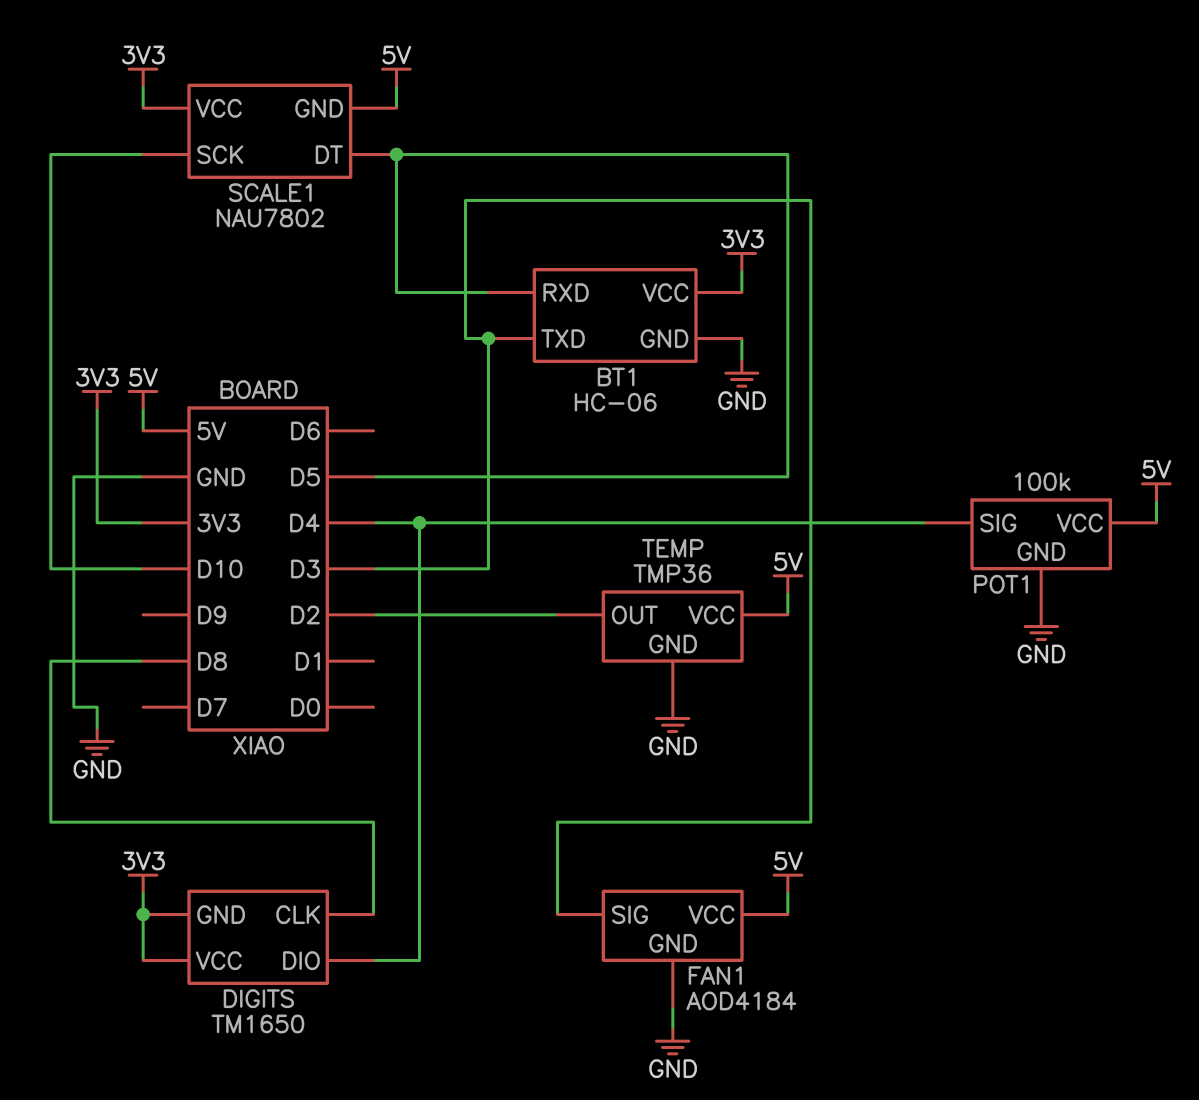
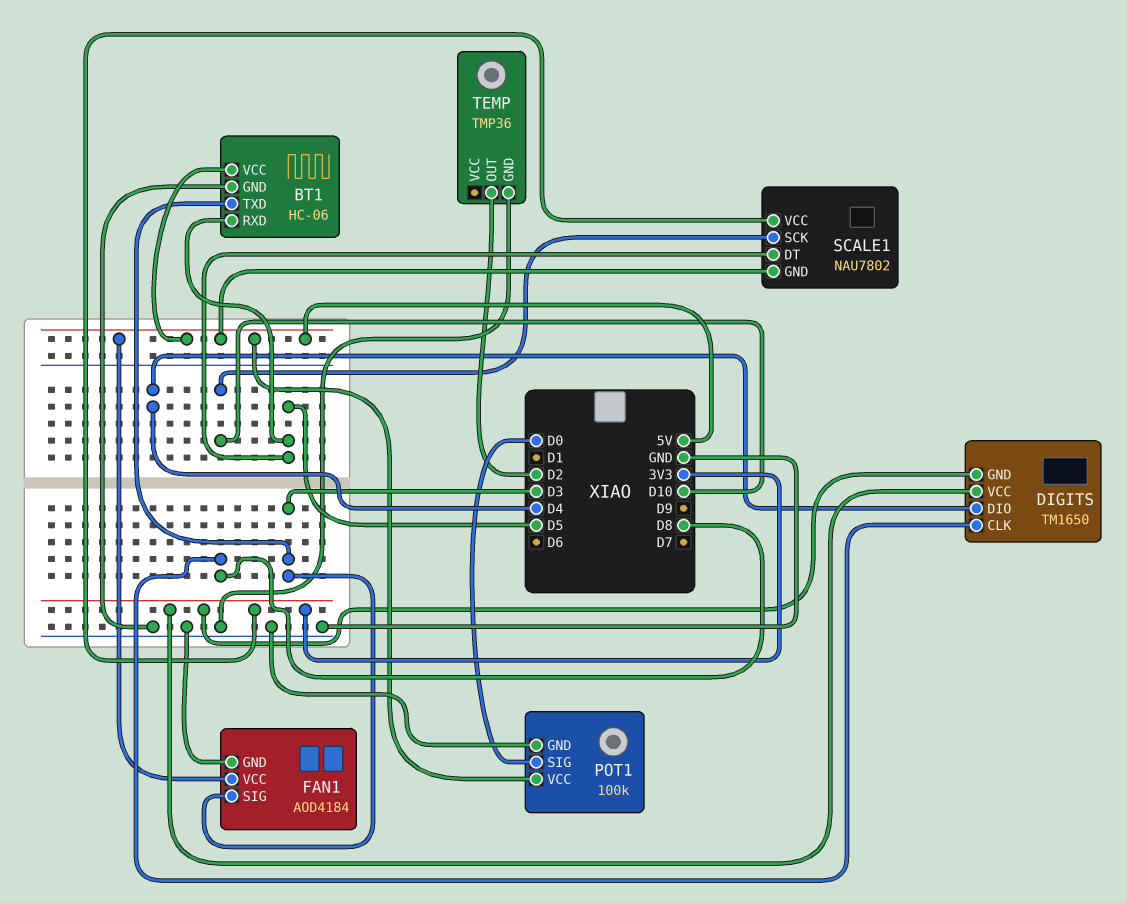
BT1 pin VCC: 3V3 -> 5V
POT1 pin SIG: D4 -> D0
TEMP pin VCC: 5V -> none

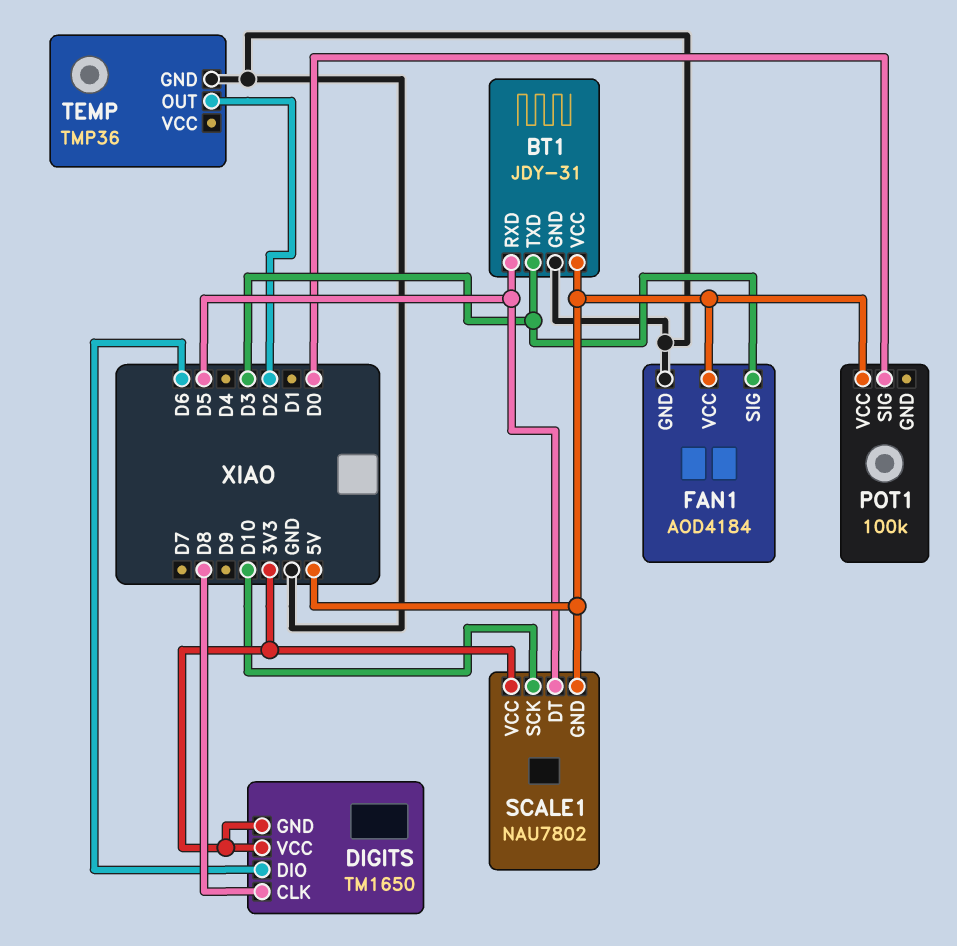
BT1: HC-06 -> JDY-31
DIGITS pin DIO: D4 -> D6
POT1 pin GND: GND -> none

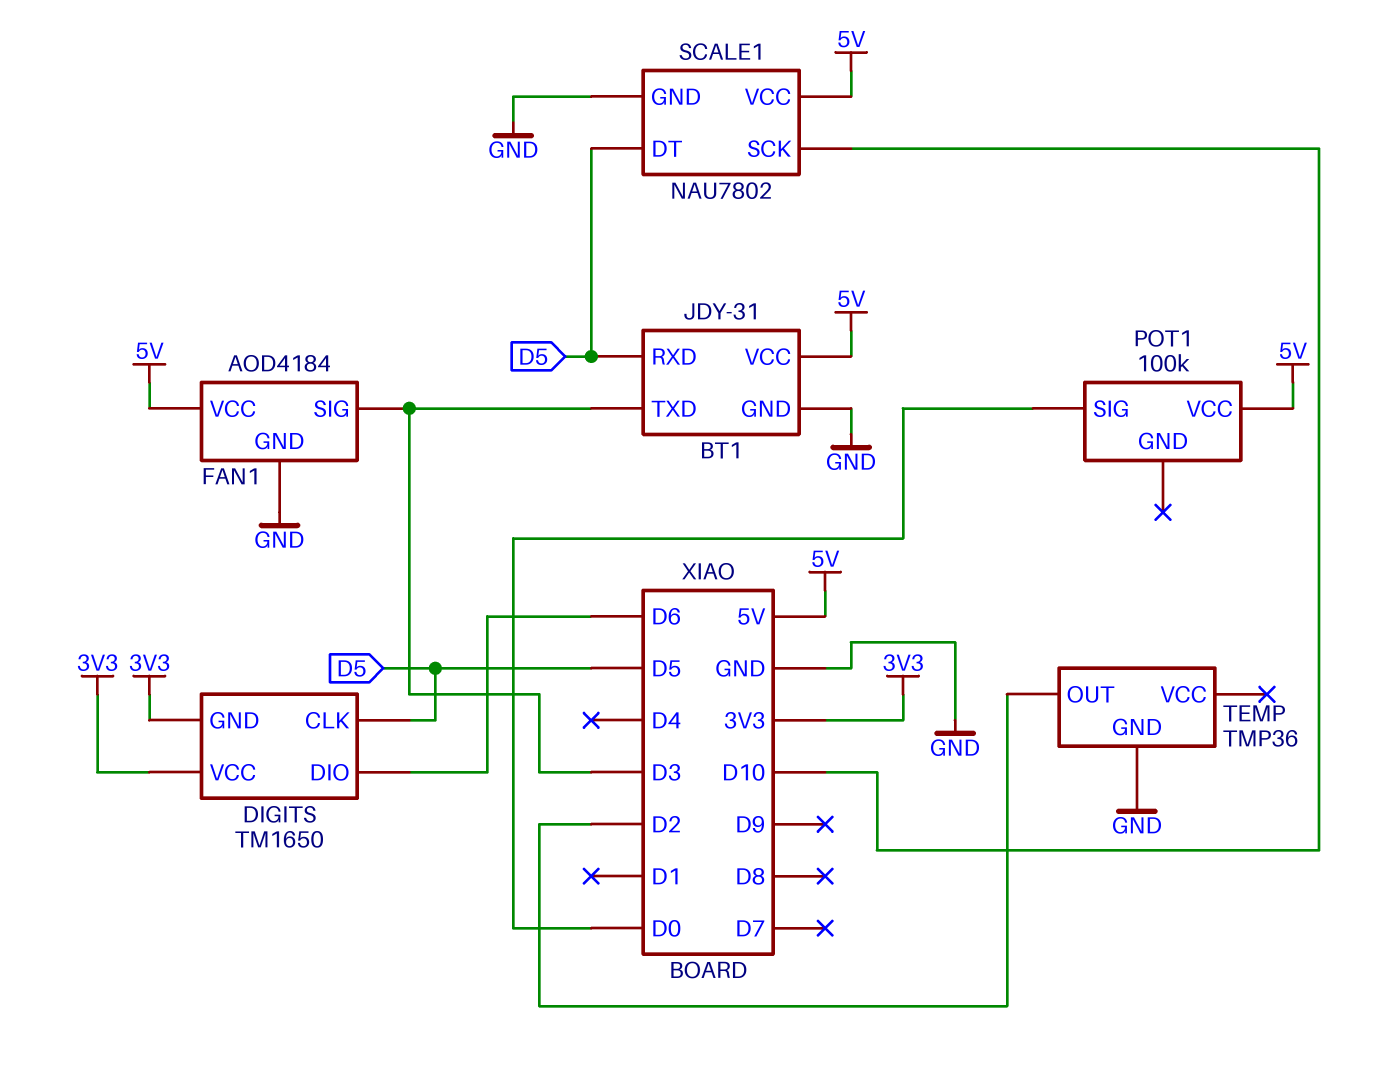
DIGITS pin CLK: D8 -> D5
SCALE1 pin GND: 5V -> GND
SCALE1 pin VCC: 3V3 -> 5V

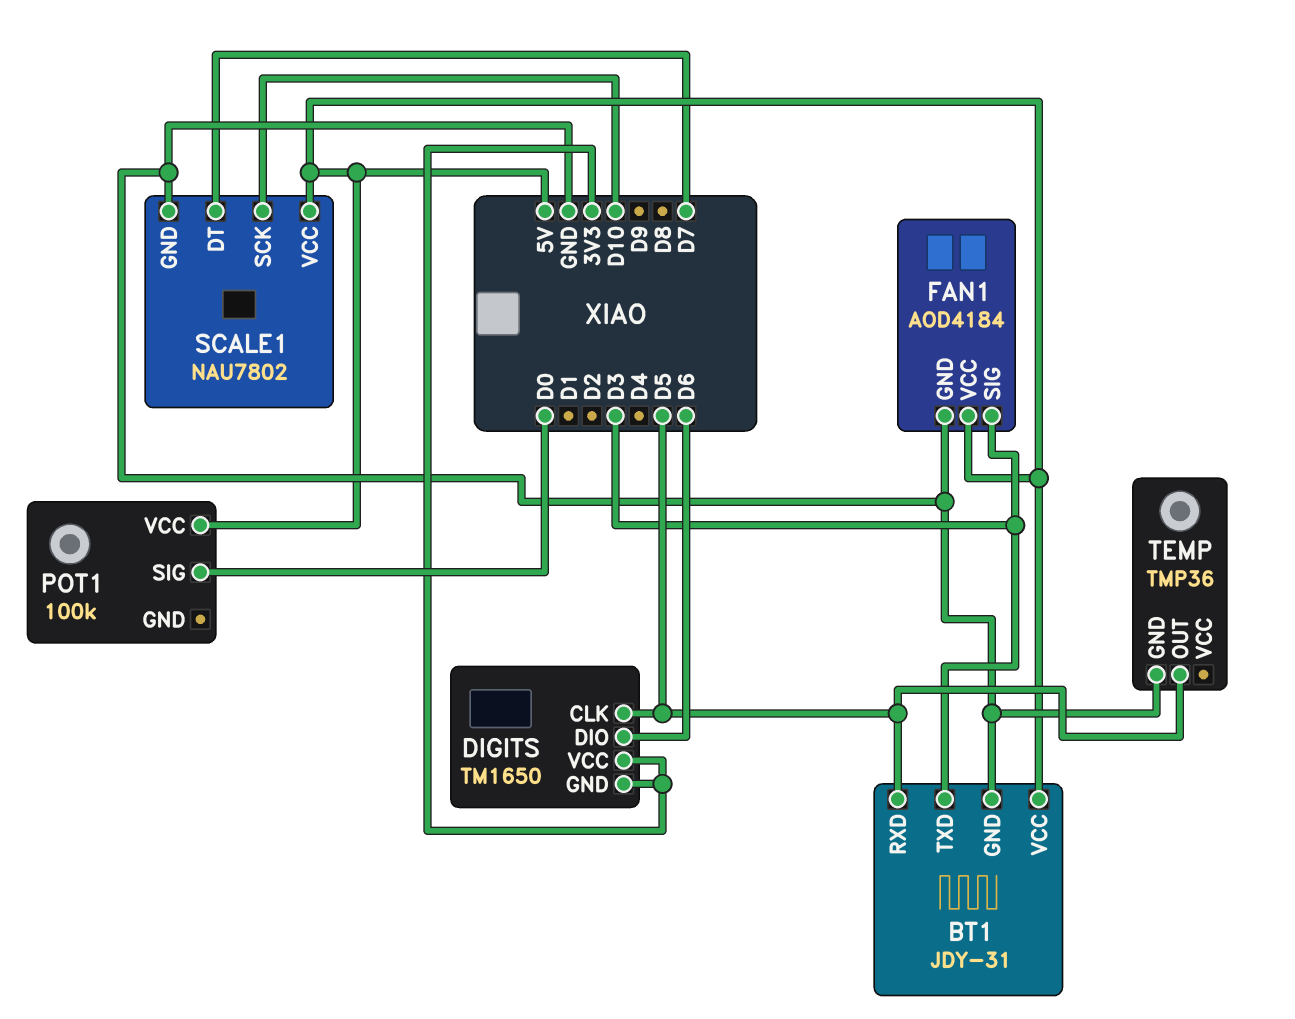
SCALE1 pin DT: D5 -> D7
TEMP pin OUT: D2 -> D5

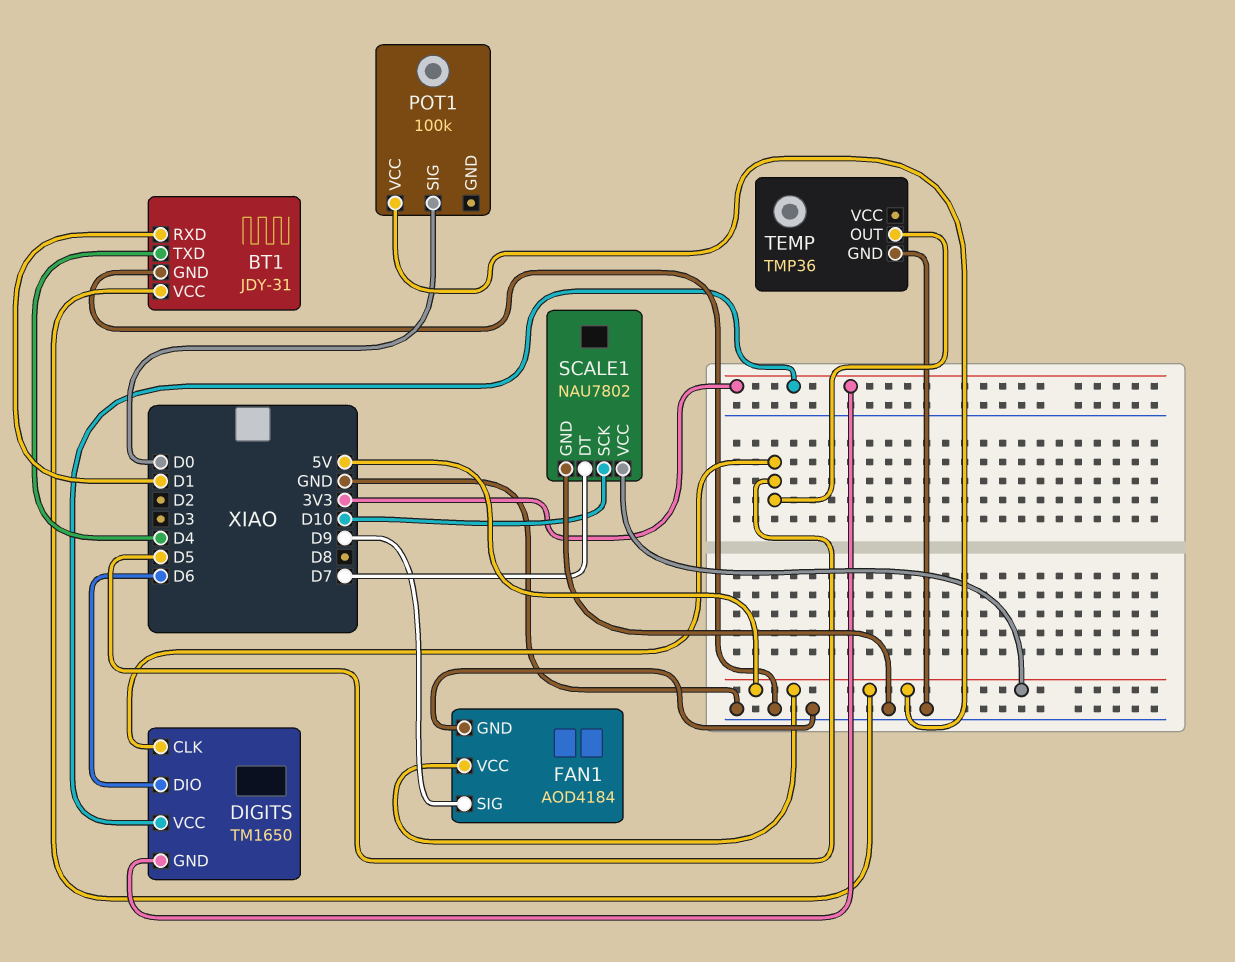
BT1 pin RXD: D5 -> D1
BT1 pin TXD: D3 -> D4
FAN1 pin SIG: D3 -> D9

